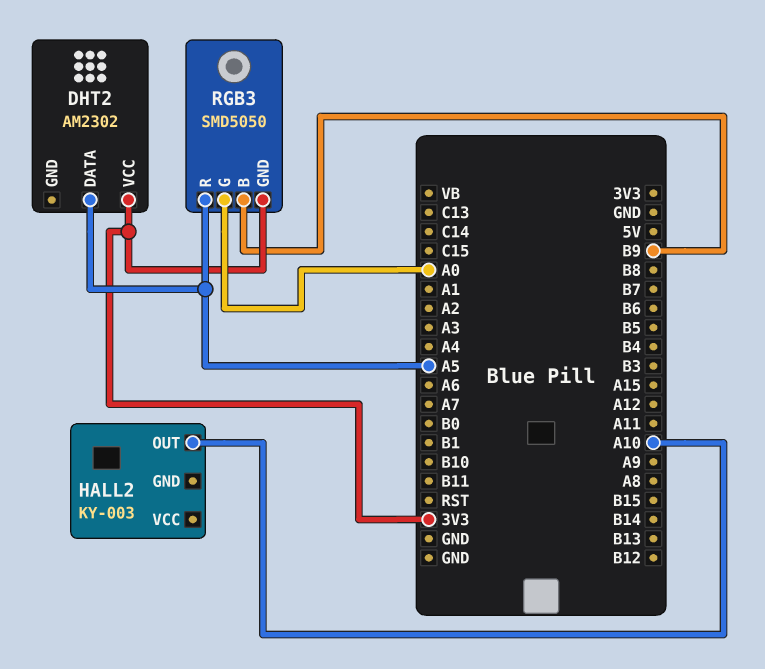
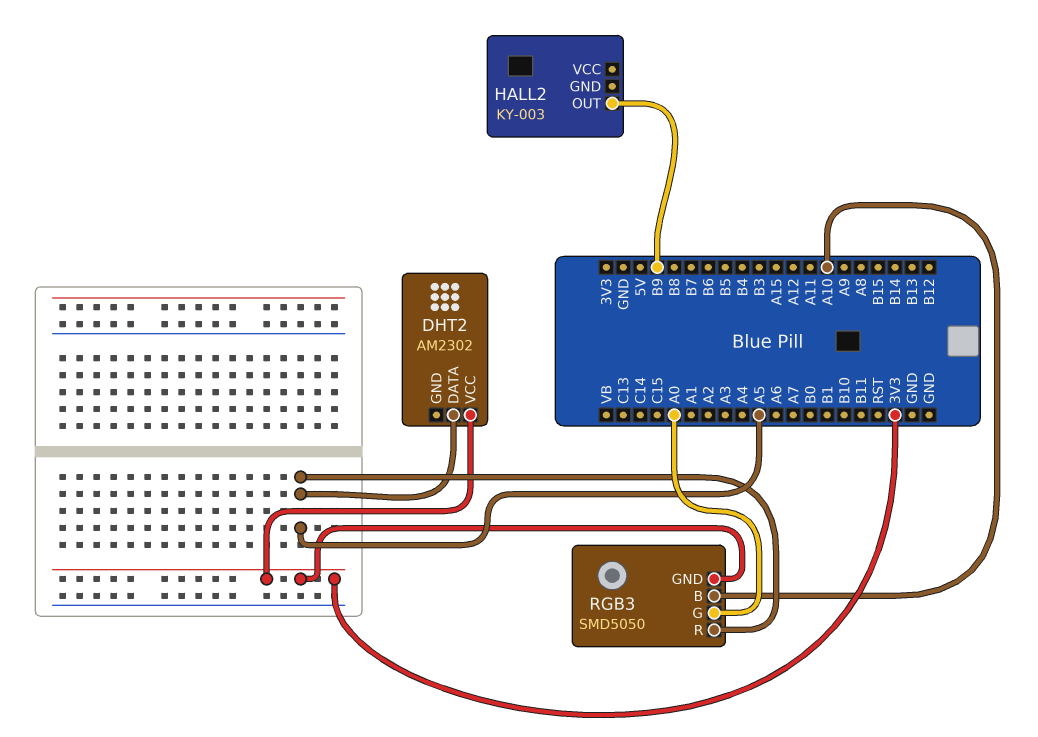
HALL2 pin OUT: A10 -> B9
RGB3 pin B: B9 -> A10

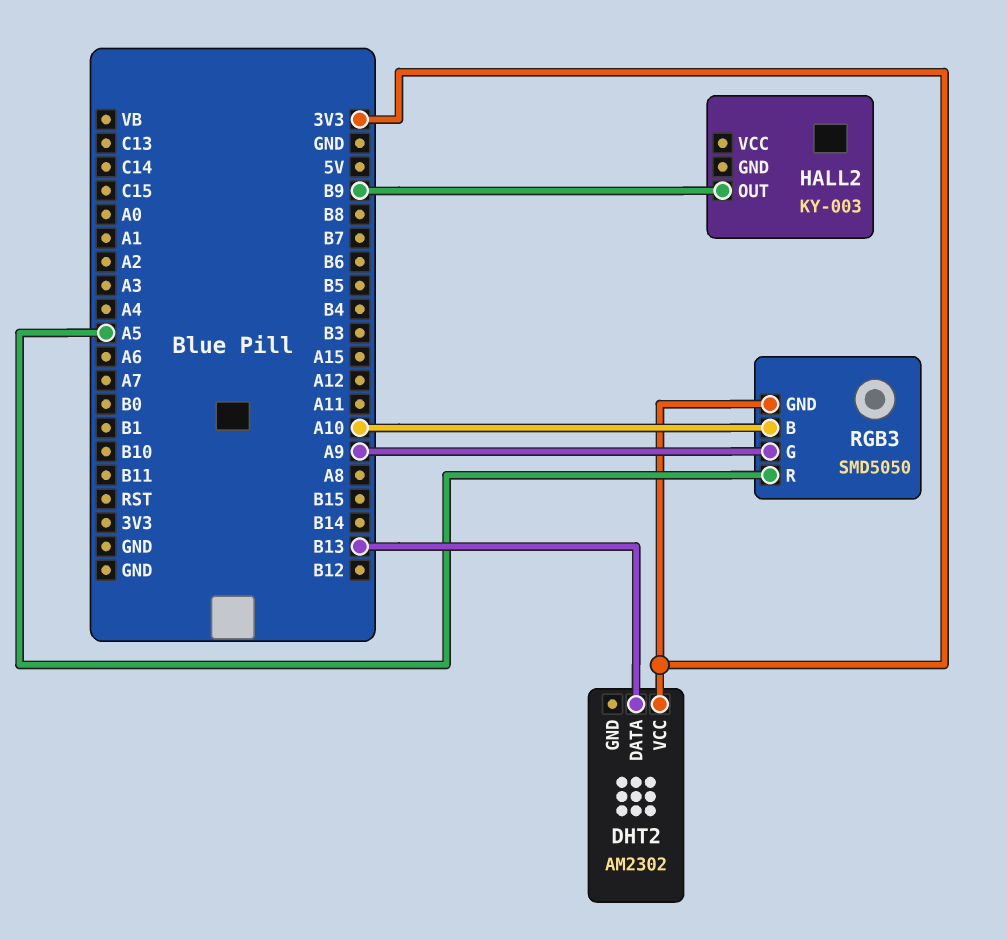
DHT2 pin DATA: A5 -> B13
RGB3 pin G: A0 -> A9

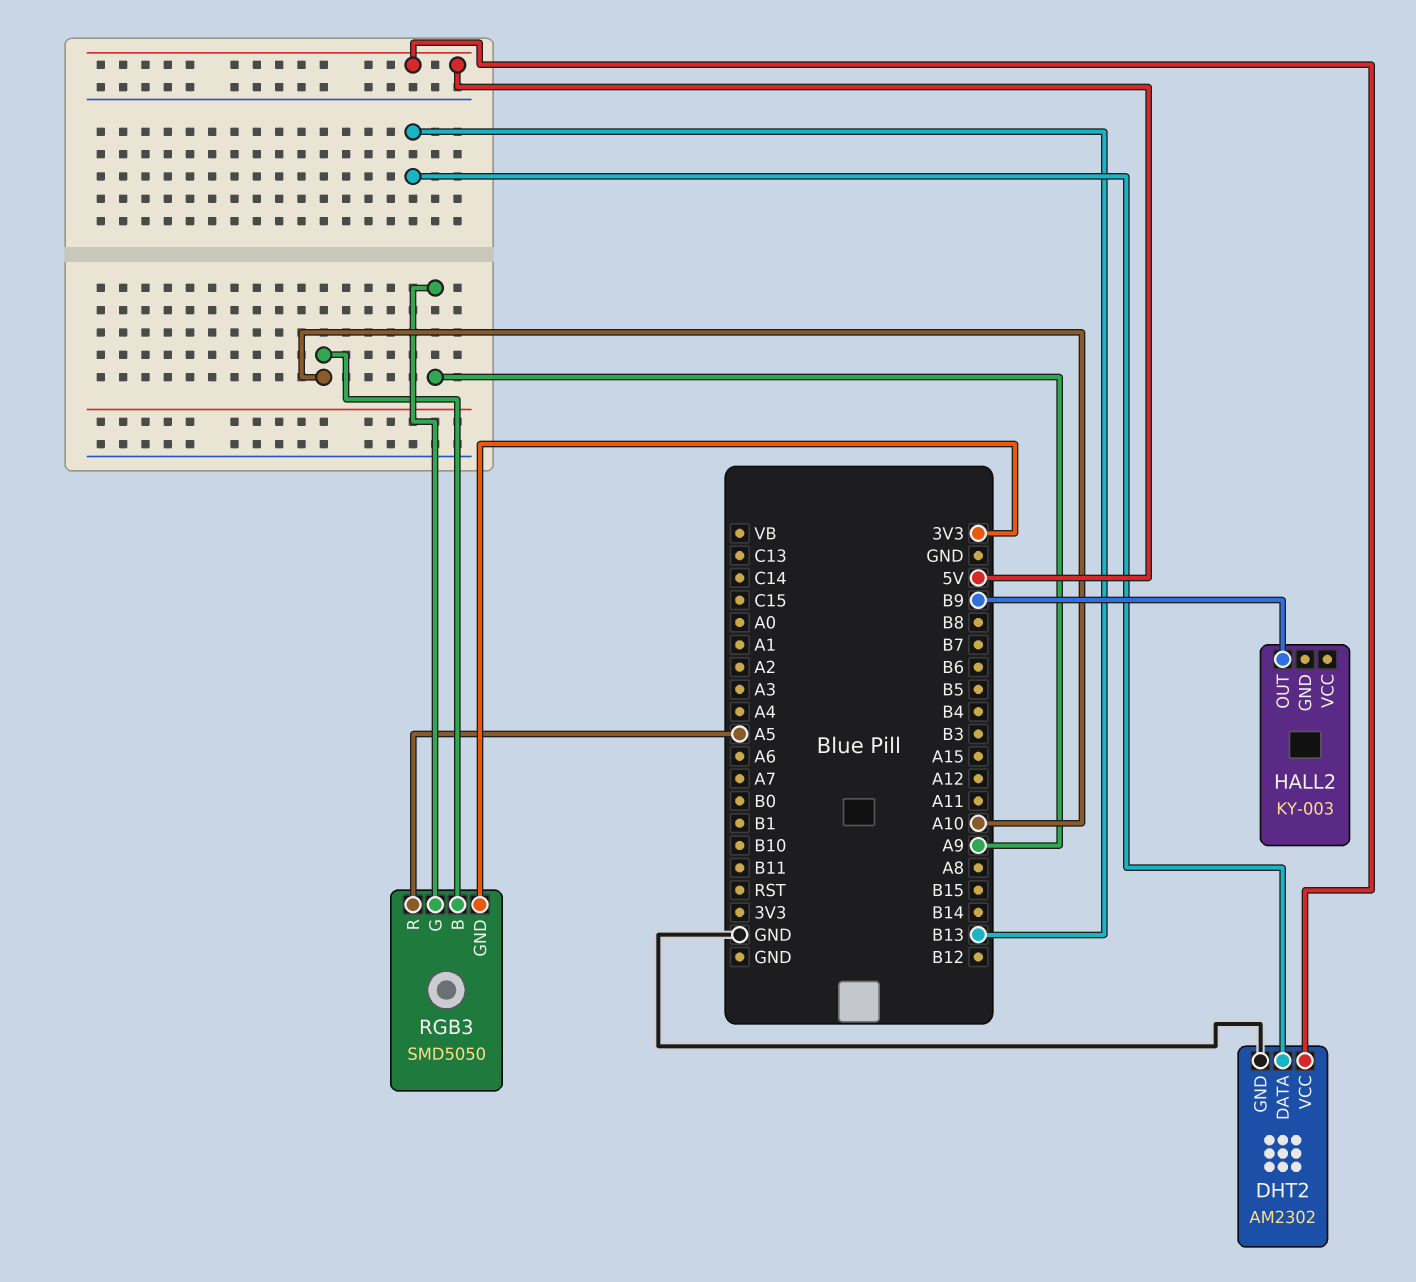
DHT2 pin GND: none -> GND
DHT2 pin VCC: 3V3 -> 5V

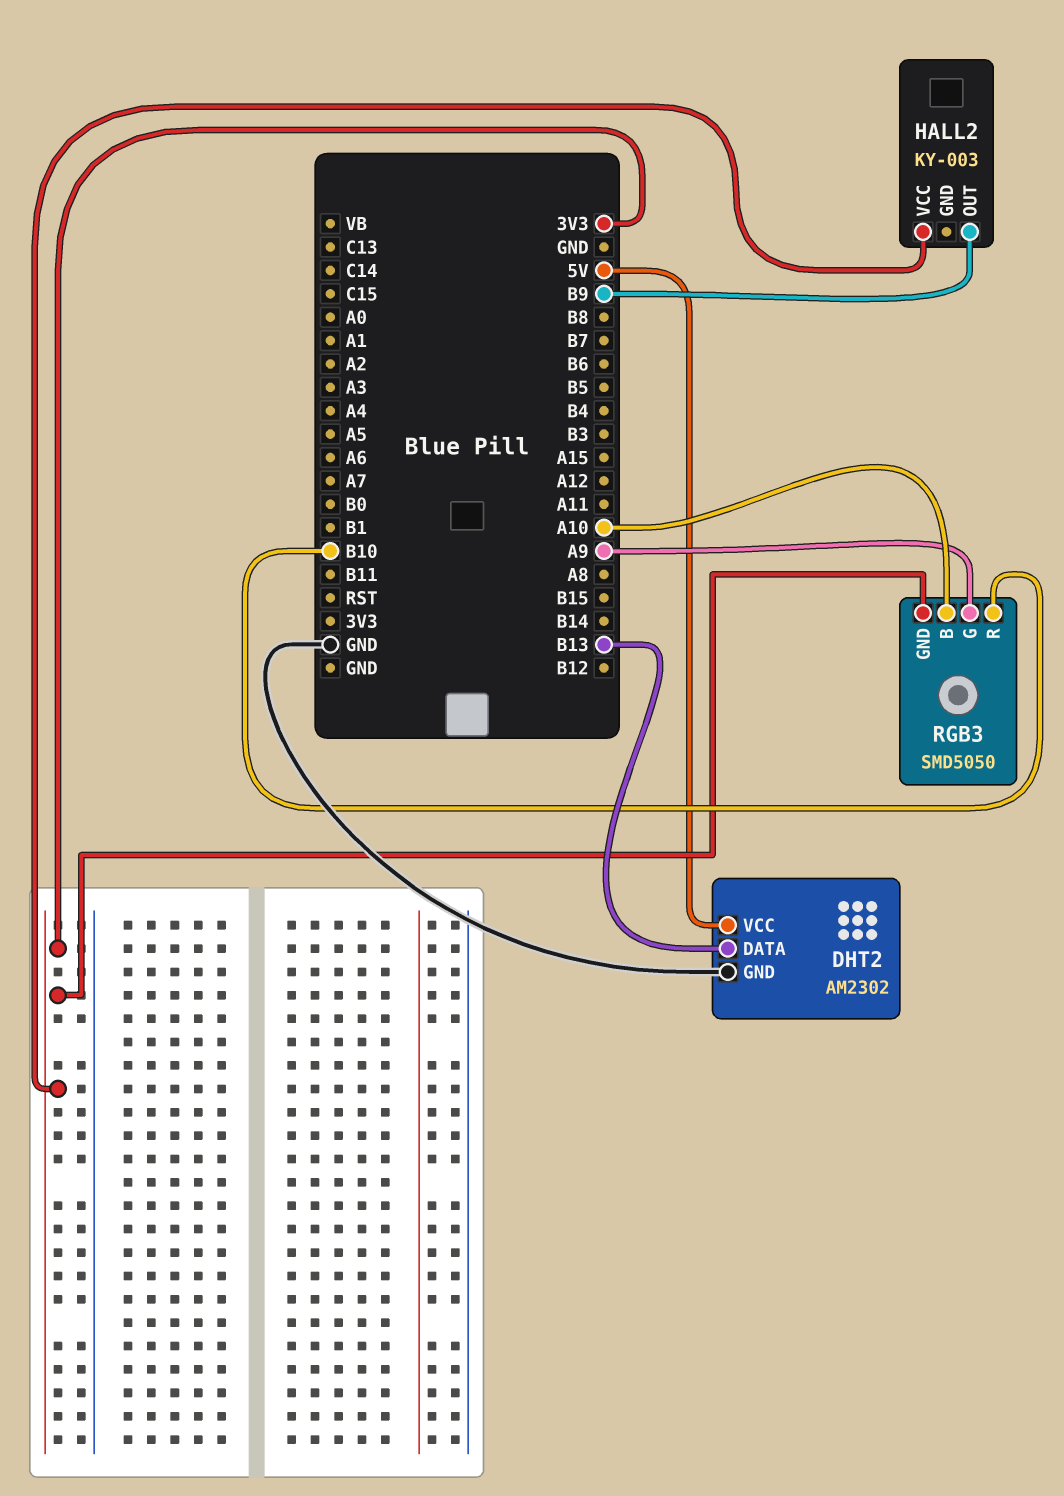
HALL2 pin VCC: none -> 3V3
RGB3 pin R: A5 -> B10

